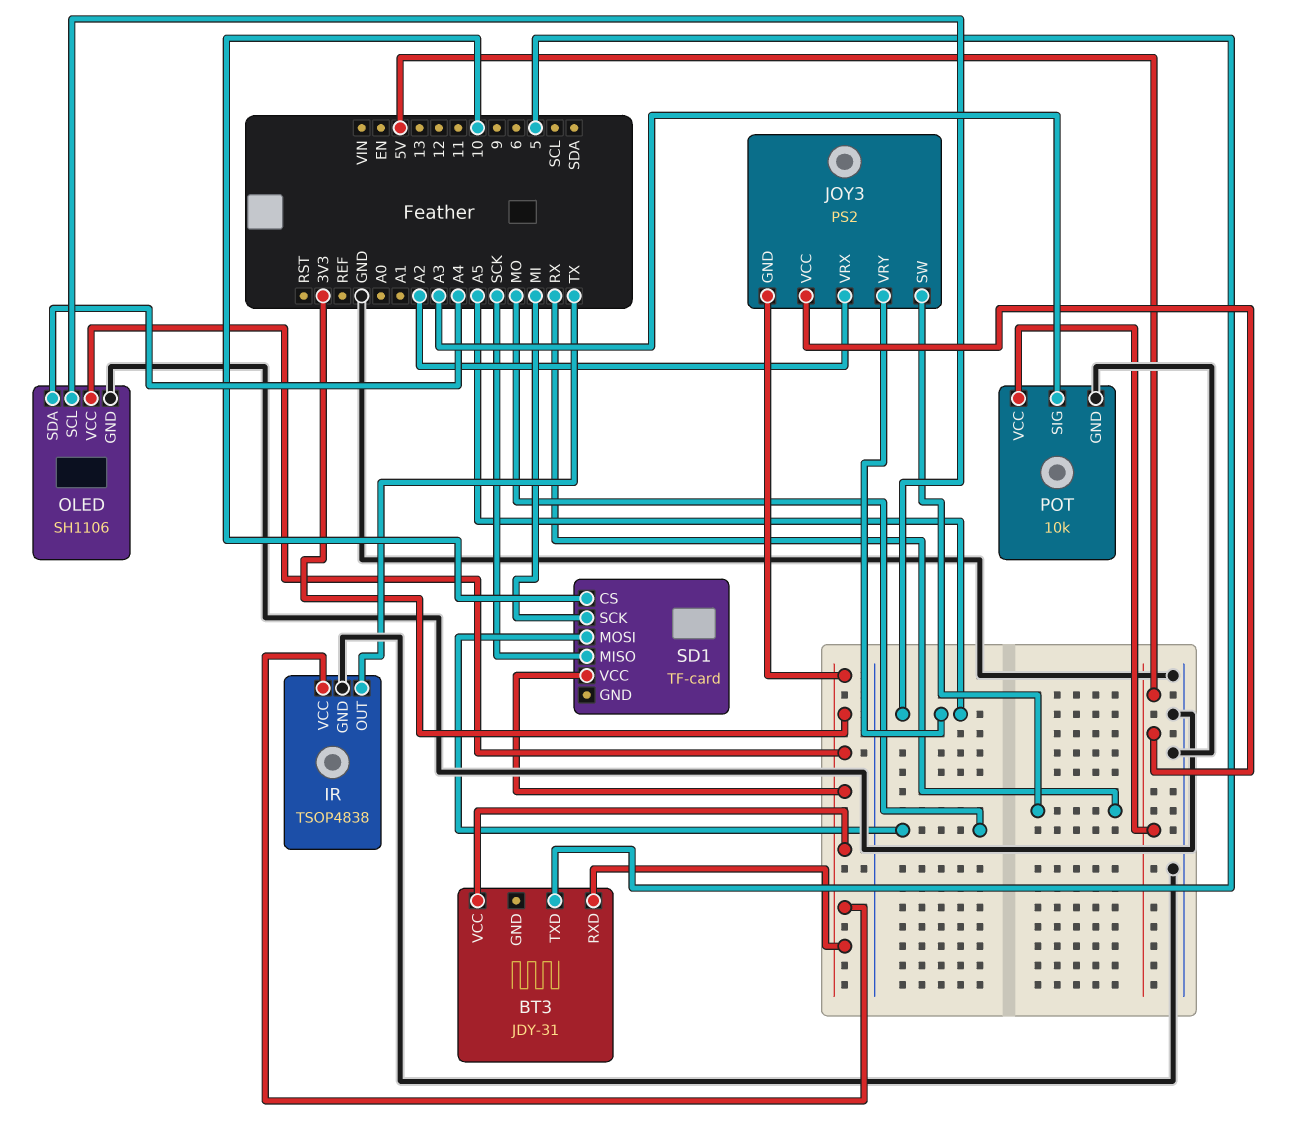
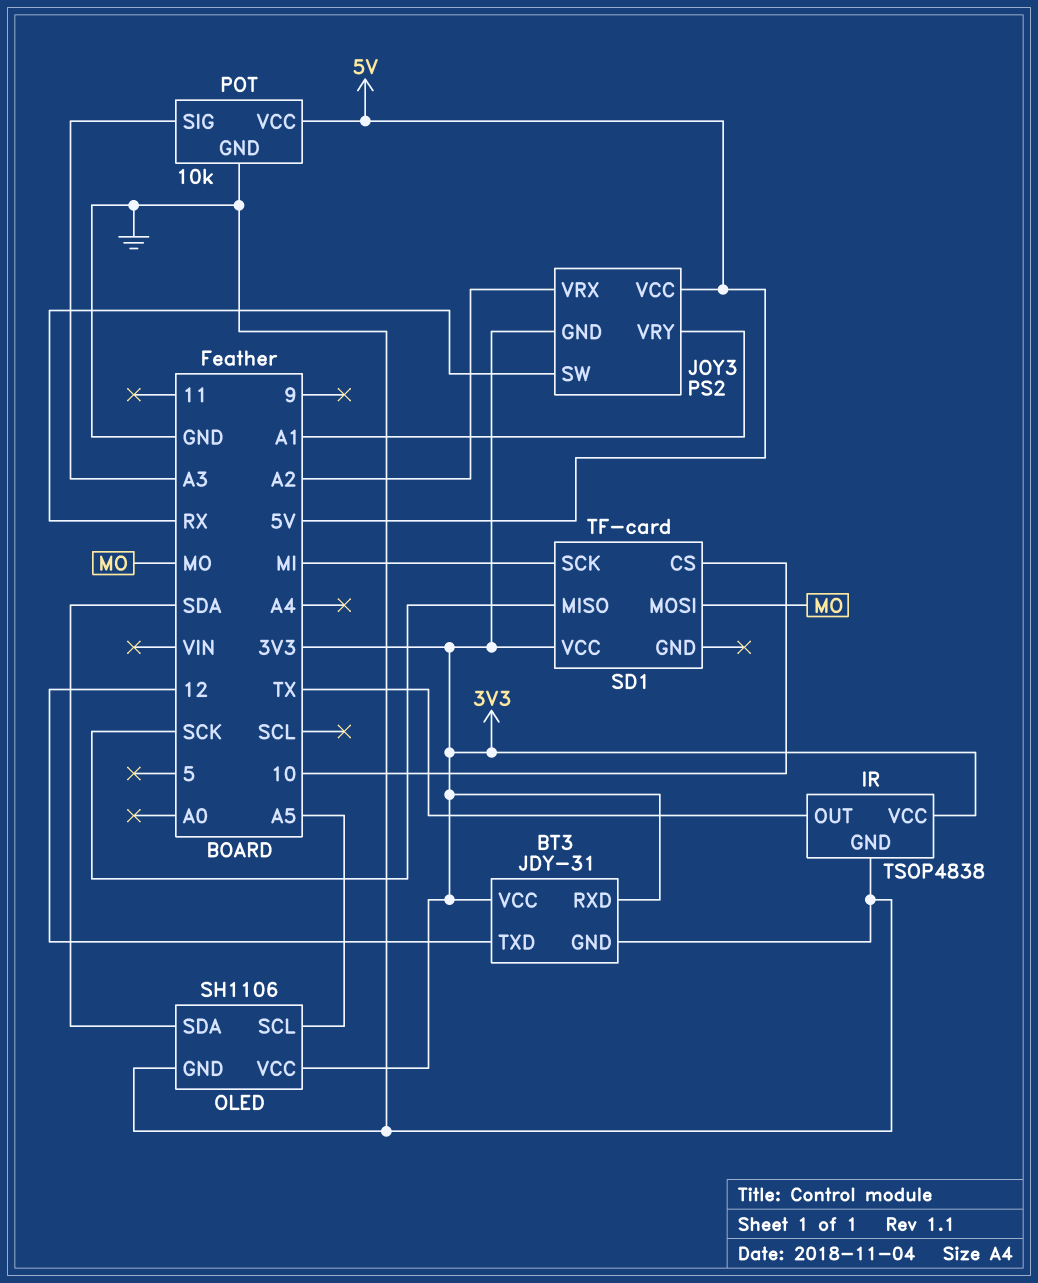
BT3 pin GND: none -> GND
BT3 pin TXD: 5 -> 12
JOY3 pin VRY: A5 -> A1
OLED pin SDA: A4 -> SDA

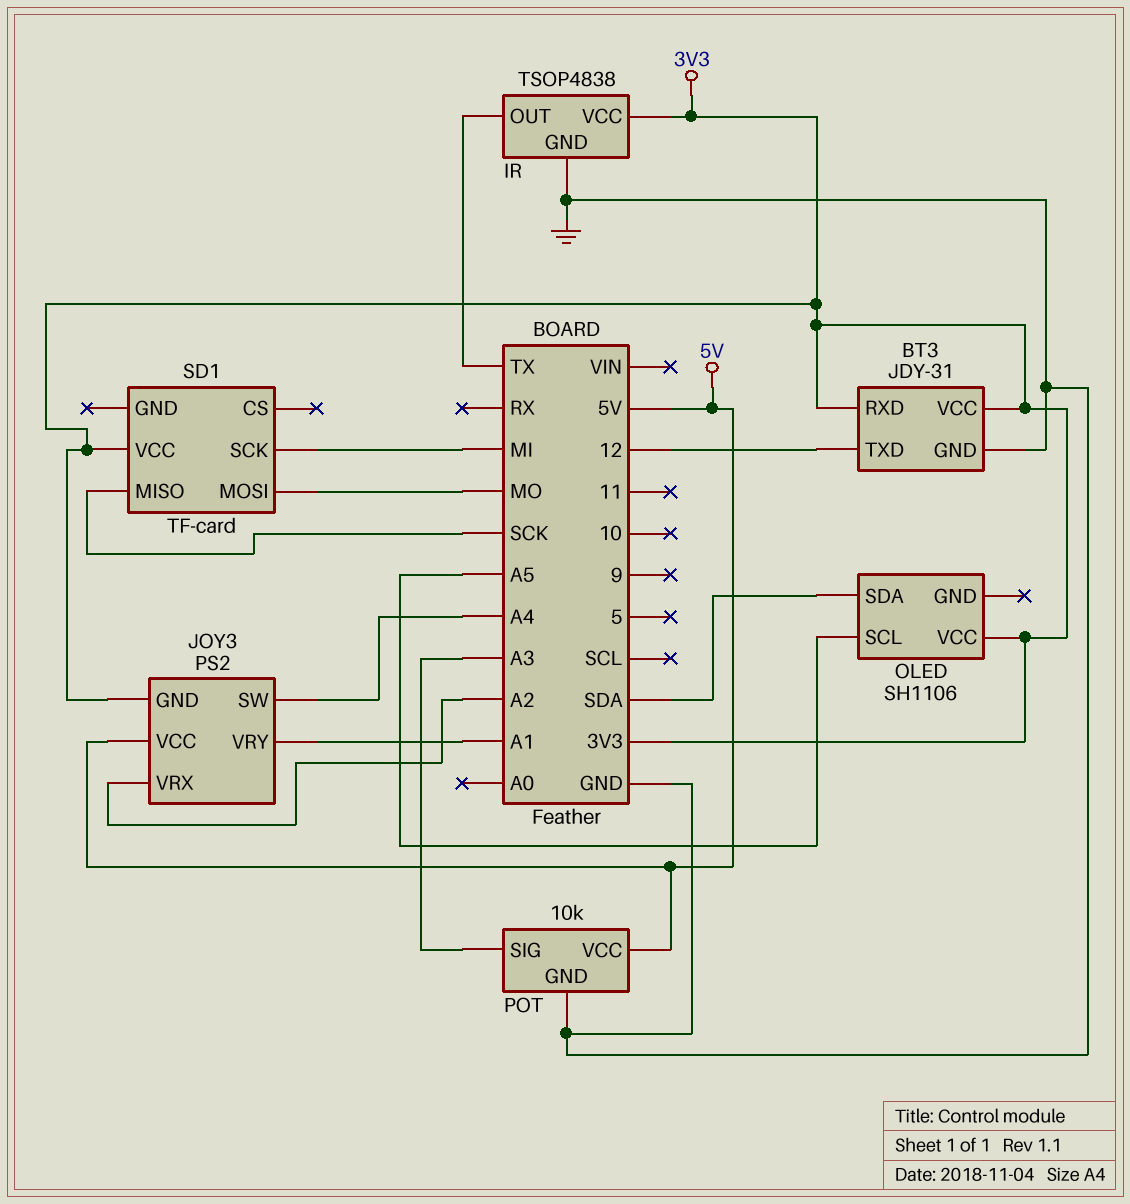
JOY3 pin SW: RX -> A4
OLED pin GND: GND -> none
SD1 pin CS: 10 -> none

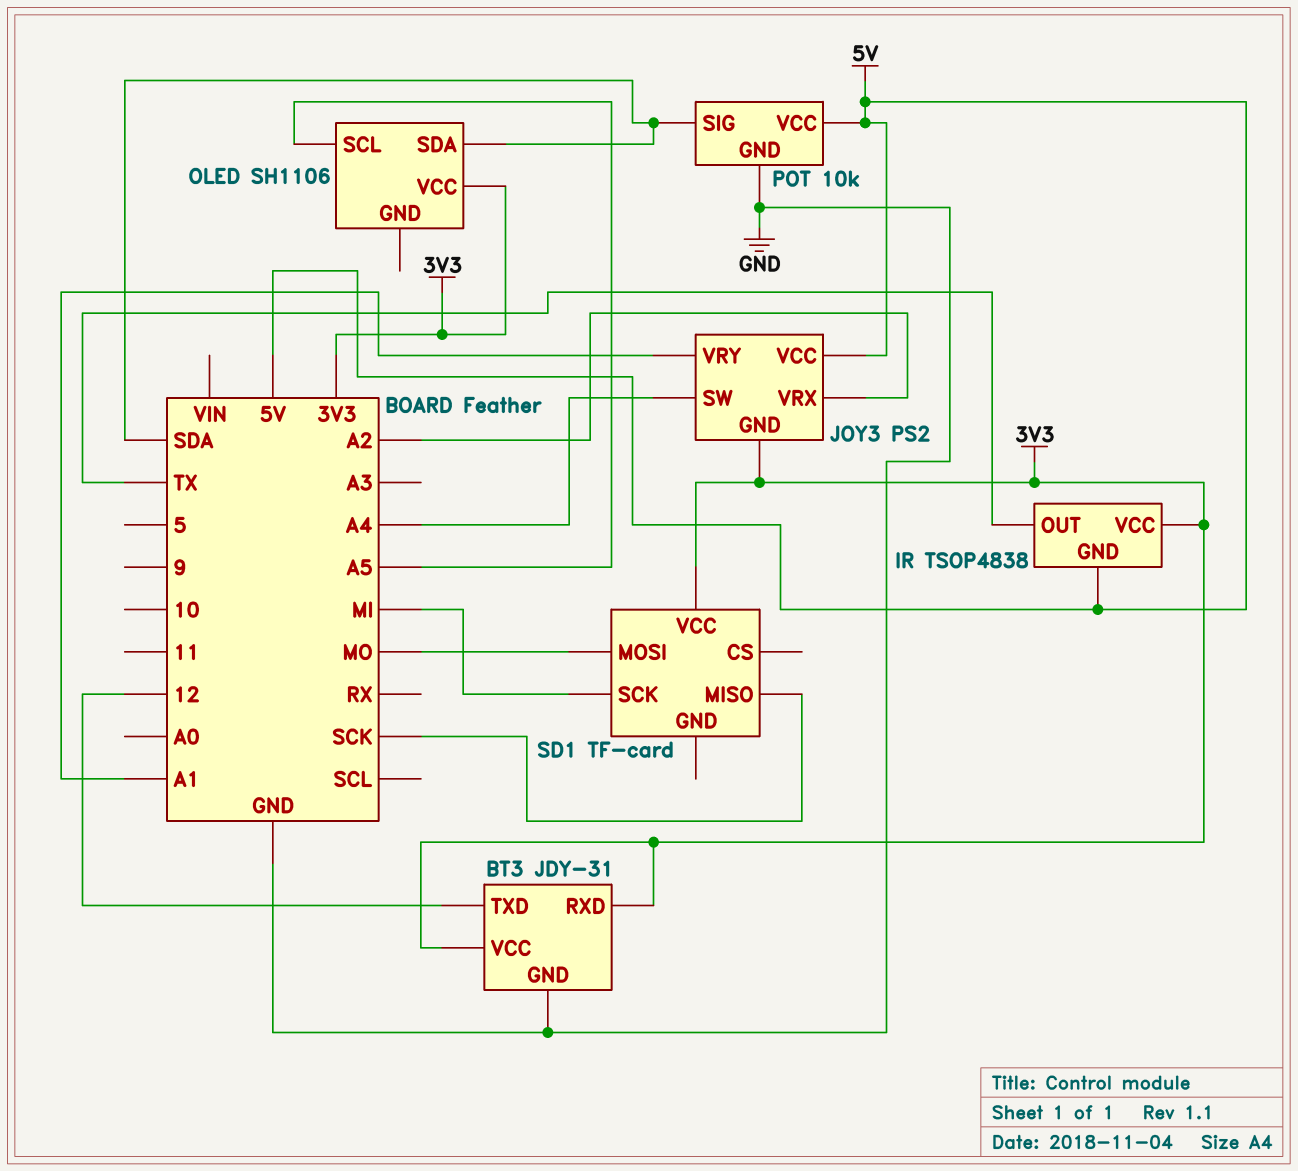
IR pin GND: GND -> 5V
POT pin SIG: A3 -> SDA

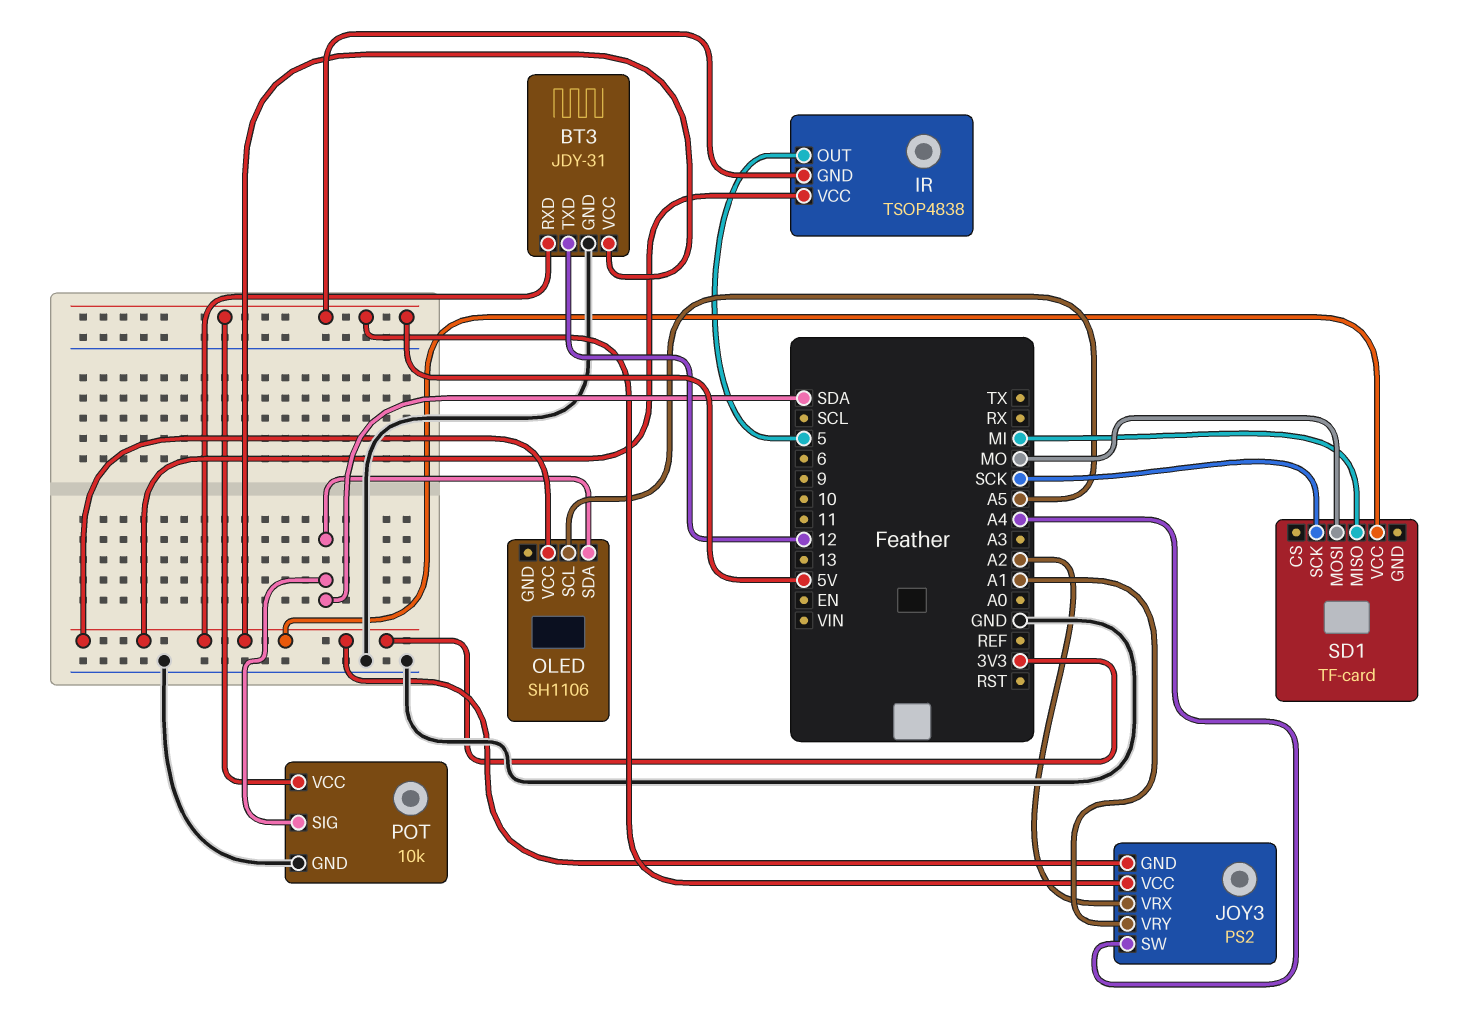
IR pin OUT: TX -> 5
SD1 pin MISO: SCK -> MI
SD1 pin SCK: MI -> SCK

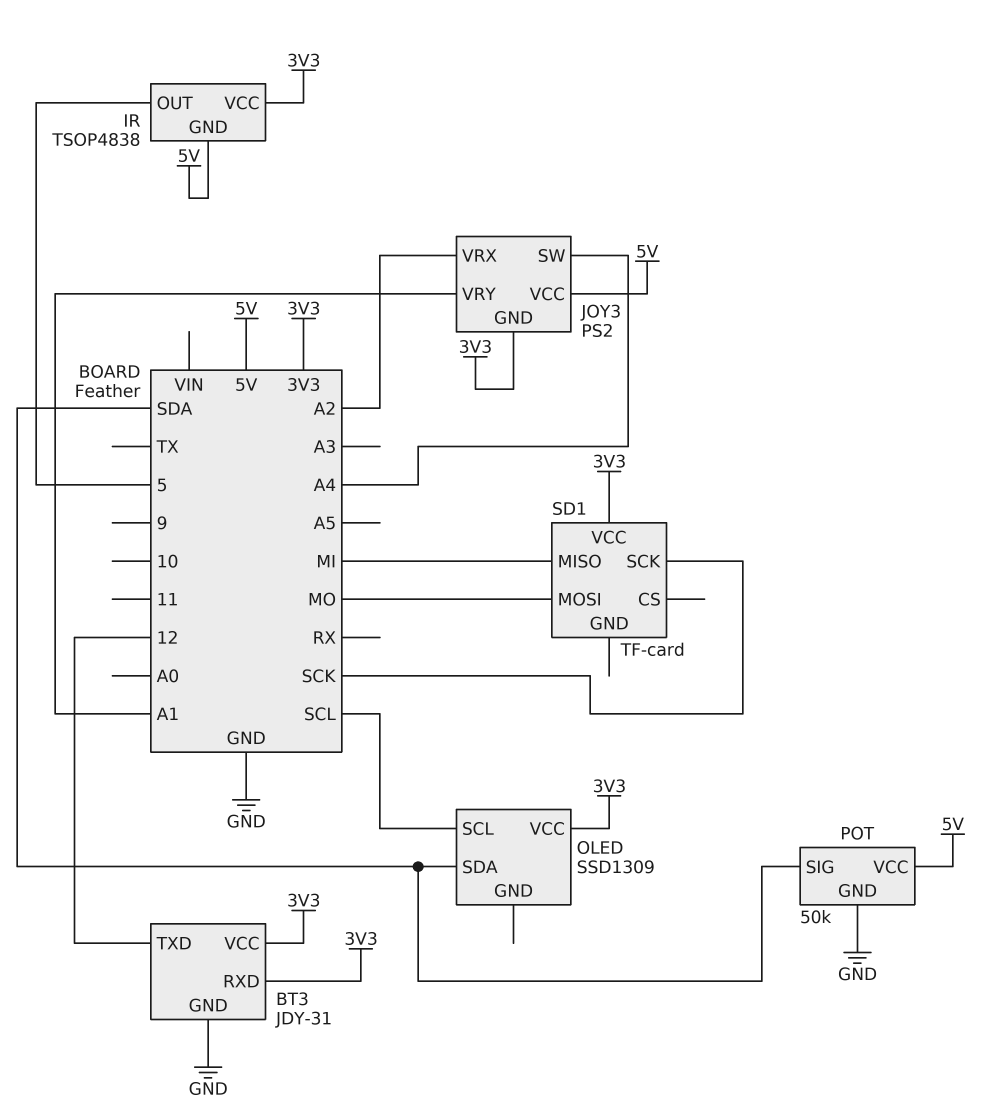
OLED: SH1106 -> SSD1309
OLED pin SCL: A5 -> SCL
POT: 10k -> 50k

